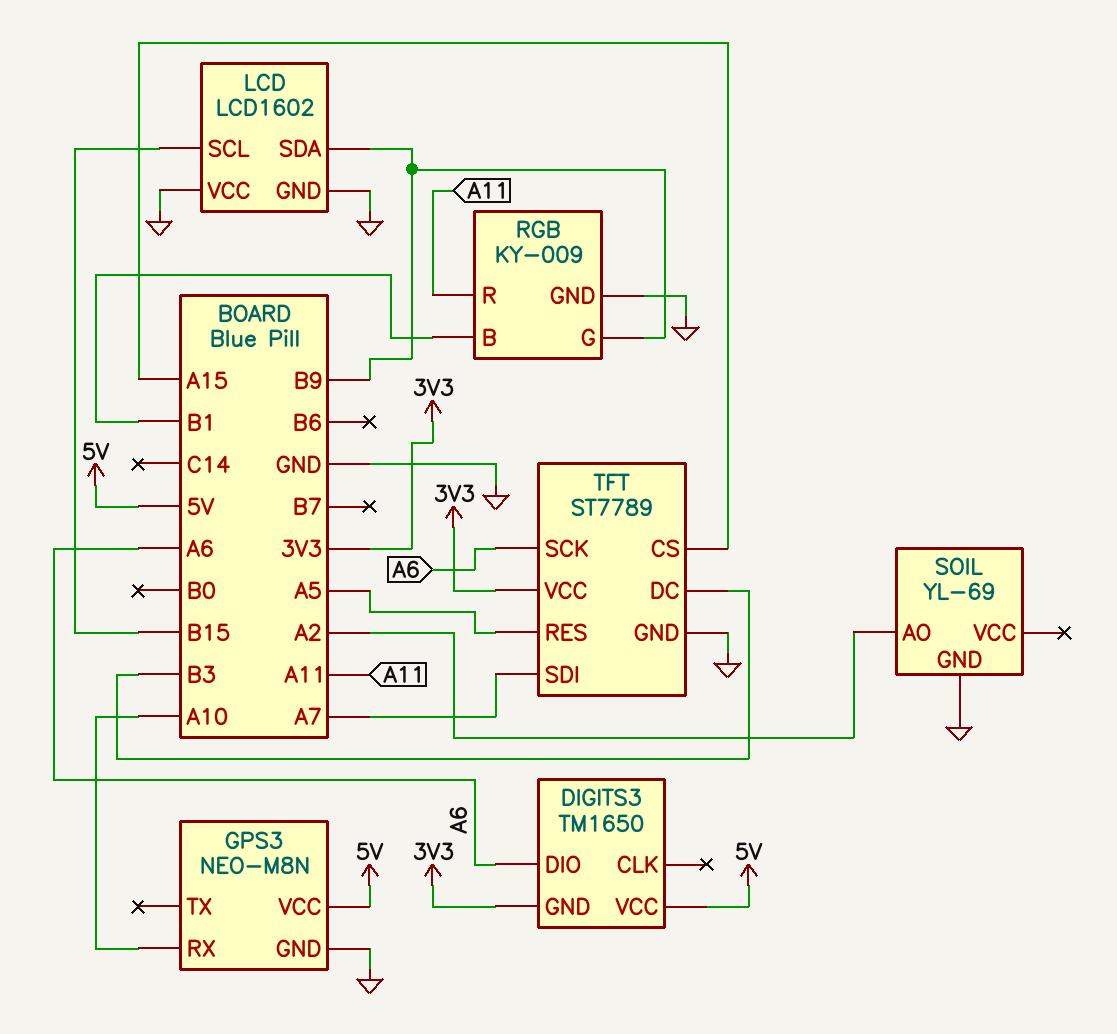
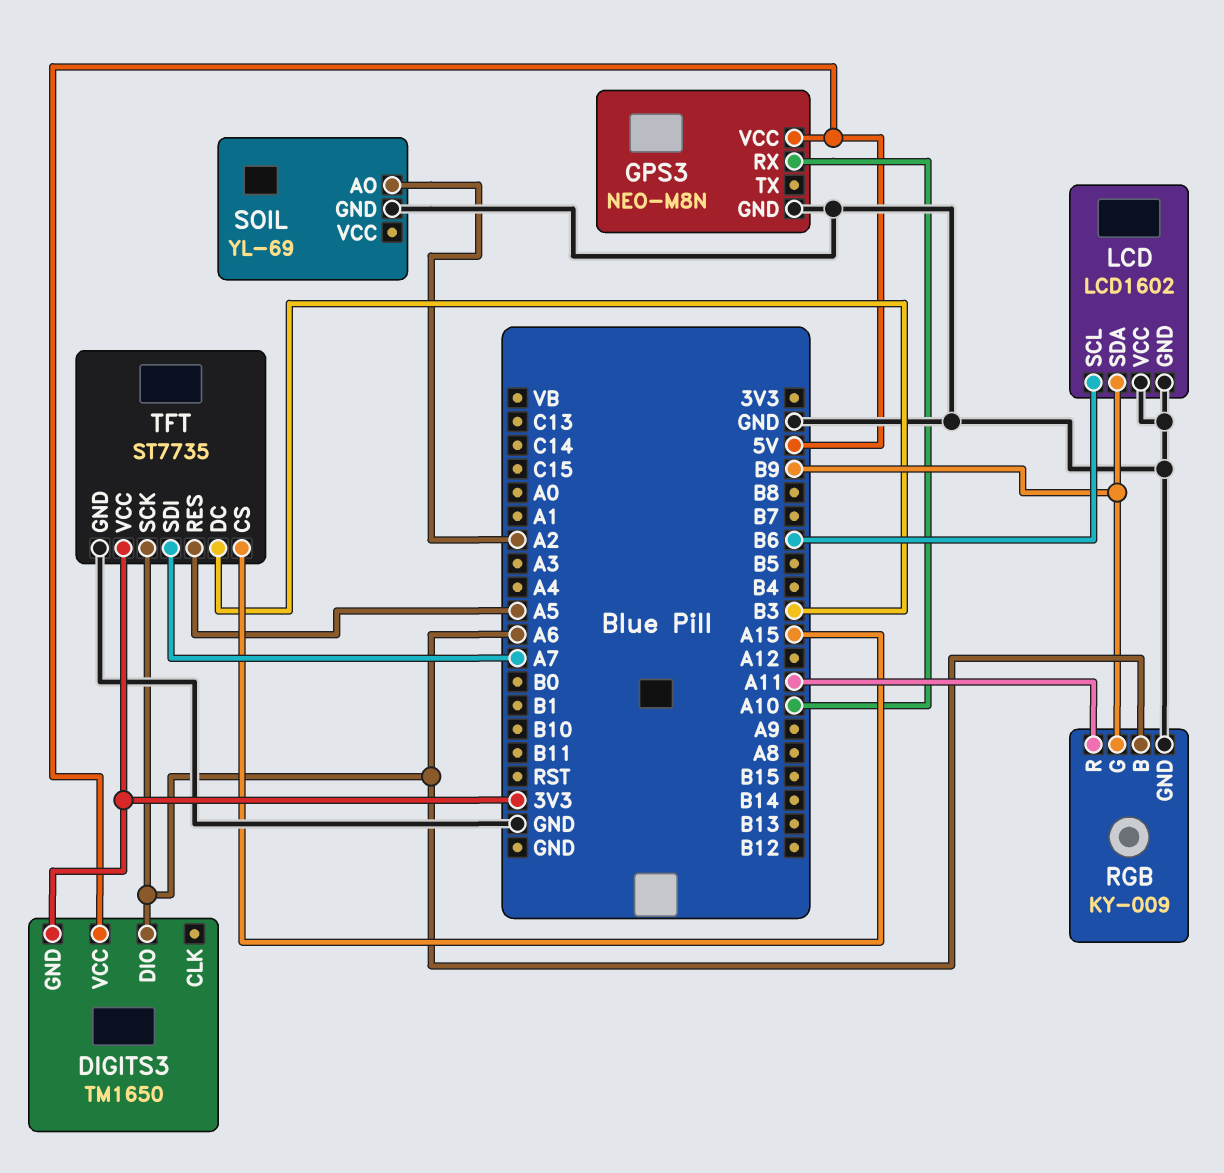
LCD pin SCL: B15 -> B6
RGB pin B: B1 -> A6
TFT: ST7789 -> ST7735

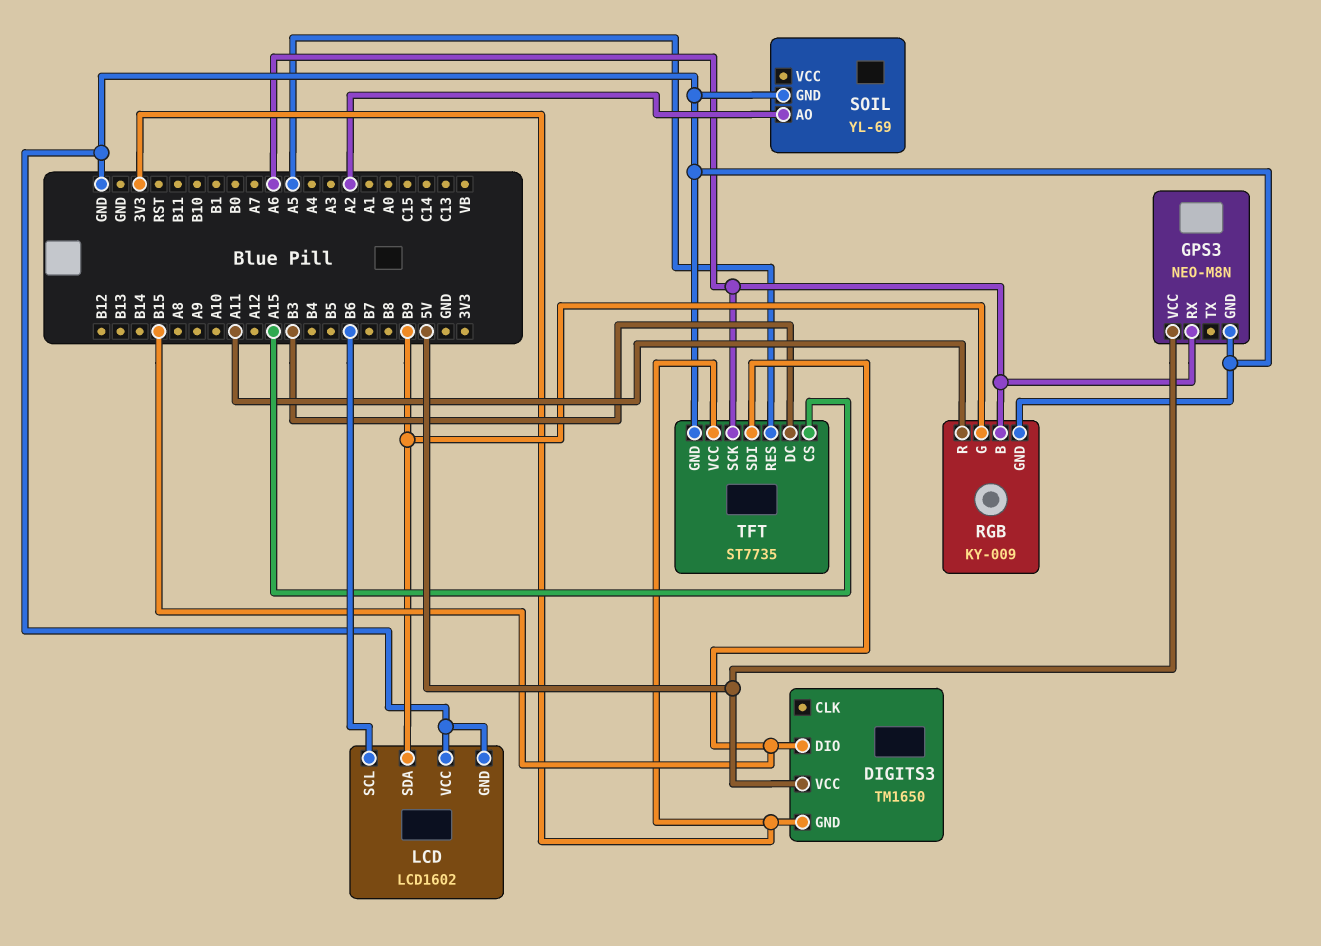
DIGITS3 pin DIO: A6 -> B15
GPS3 pin RX: A10 -> A6
TFT pin SDI: A7 -> B15

